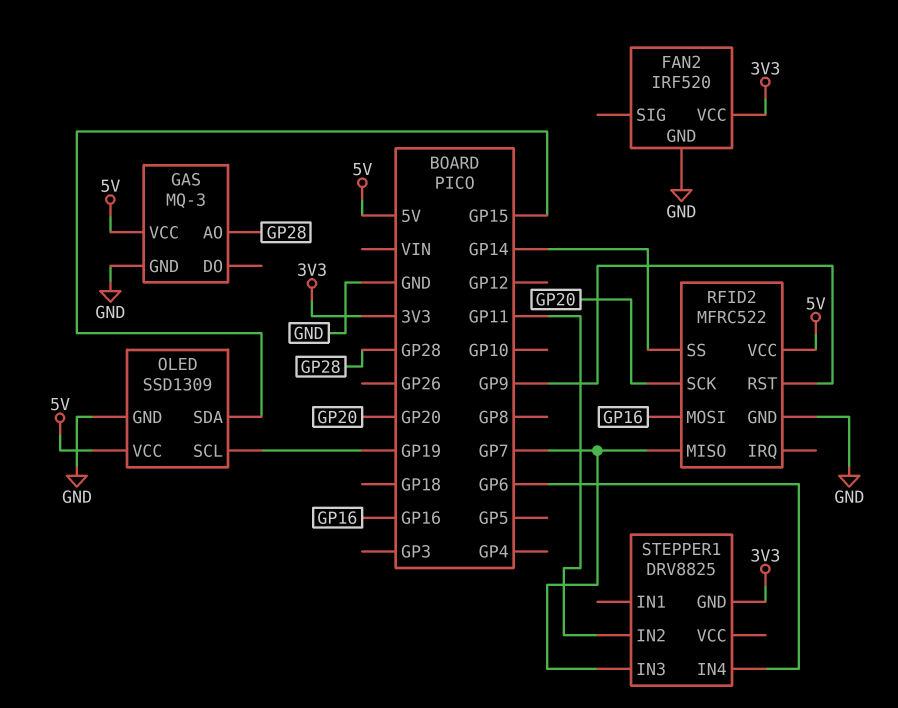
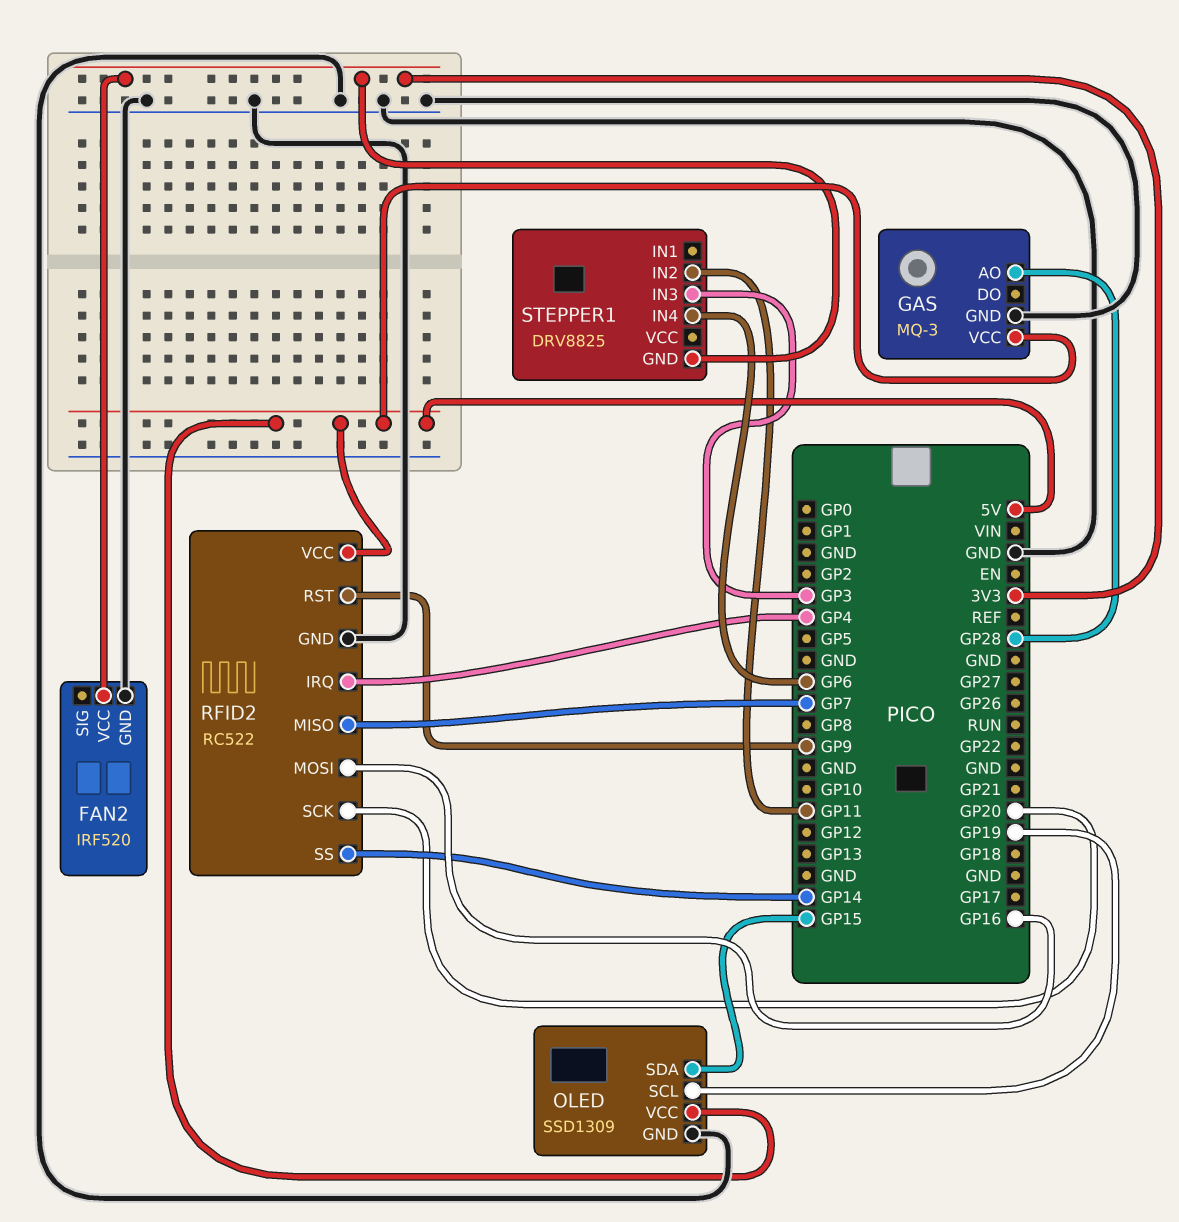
RFID2: MFRC522 -> RC522
RFID2 pin IRQ: none -> GP4
STEPPER1 pin IN3: GP7 -> GP3

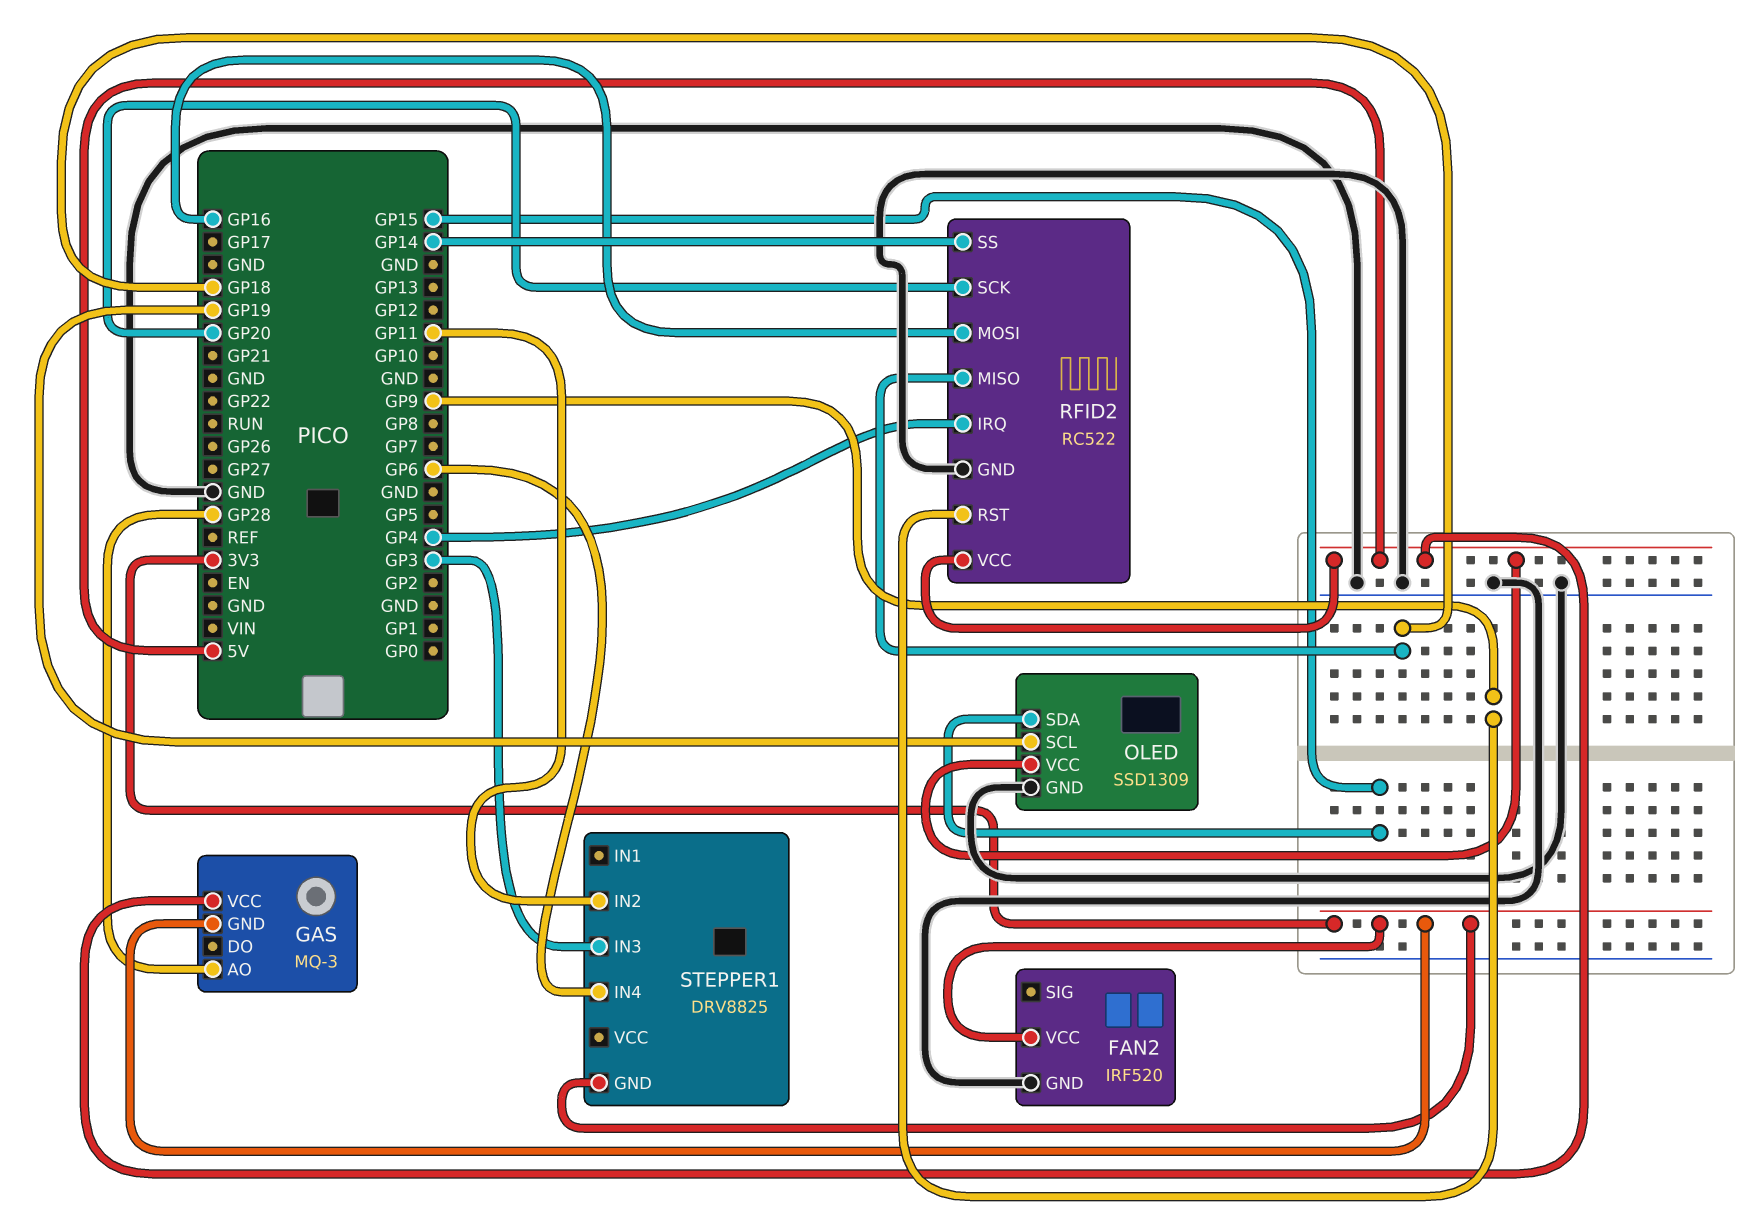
GAS pin GND: GND -> 3V3
RFID2 pin MISO: GP7 -> GP18

